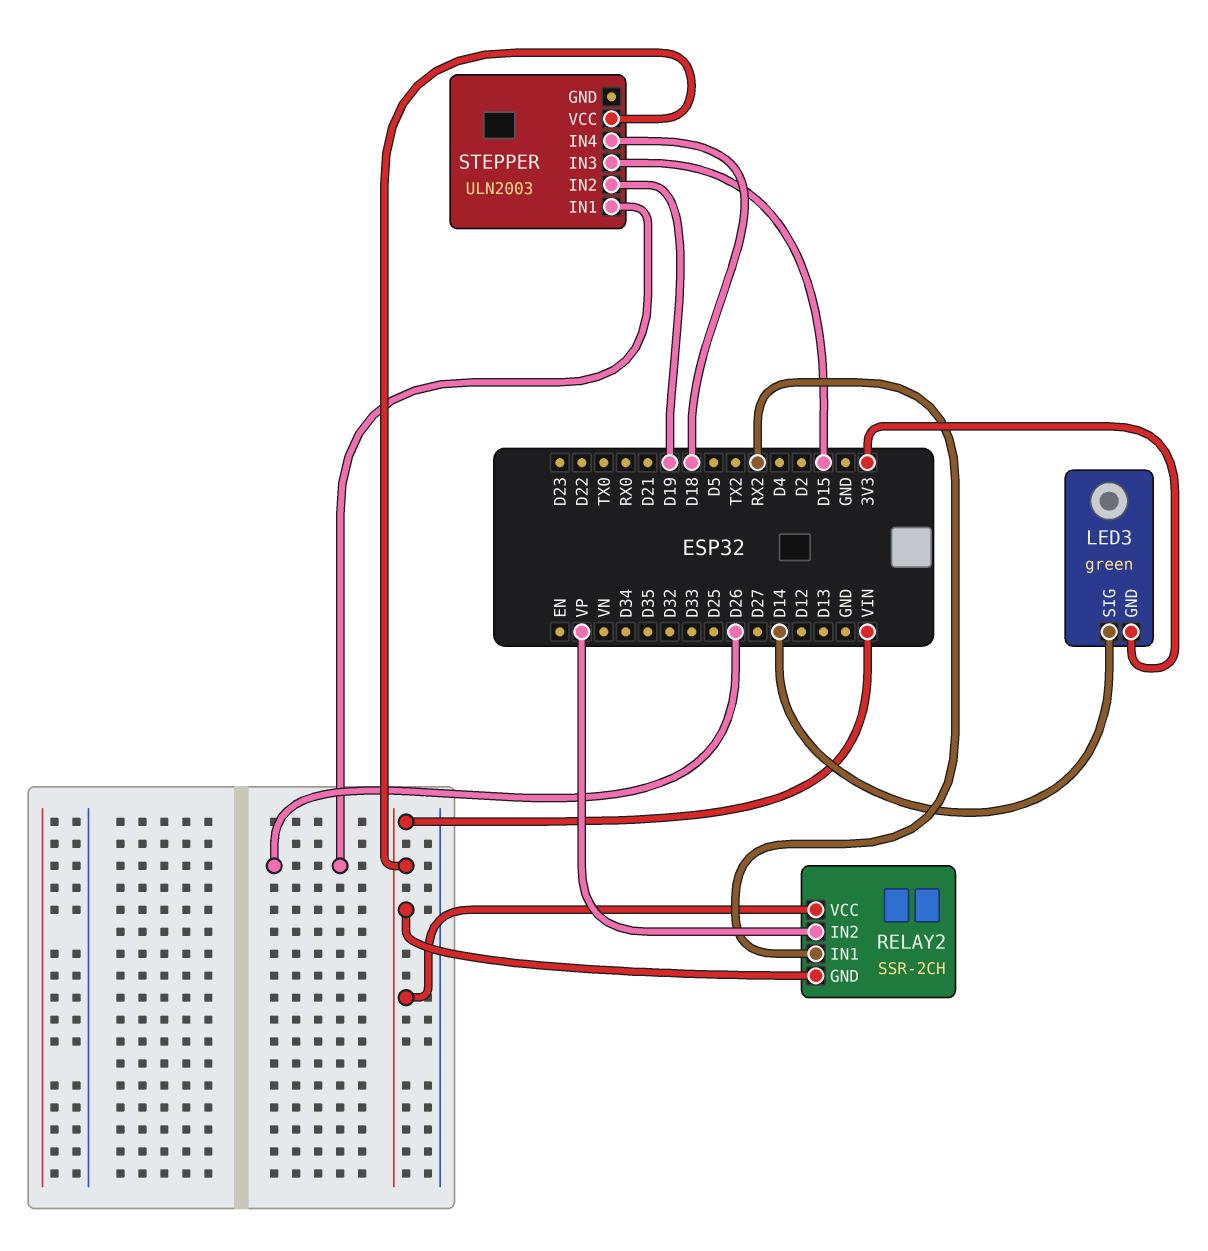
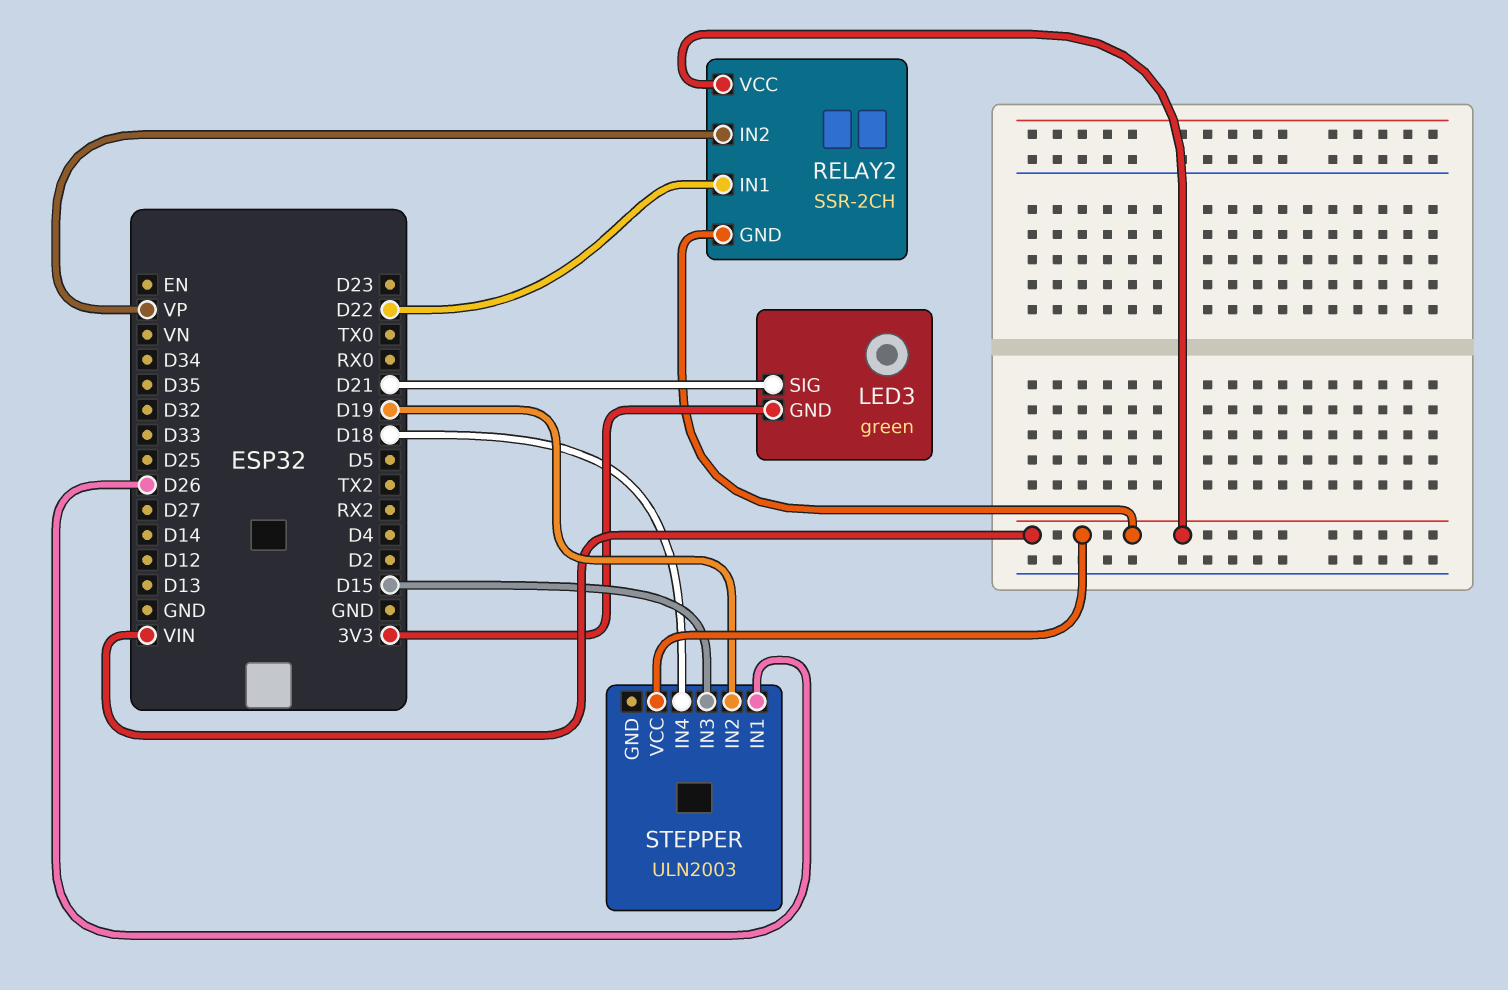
LED3 pin SIG: D14 -> D21
RELAY2 pin IN1: RX2 -> D22

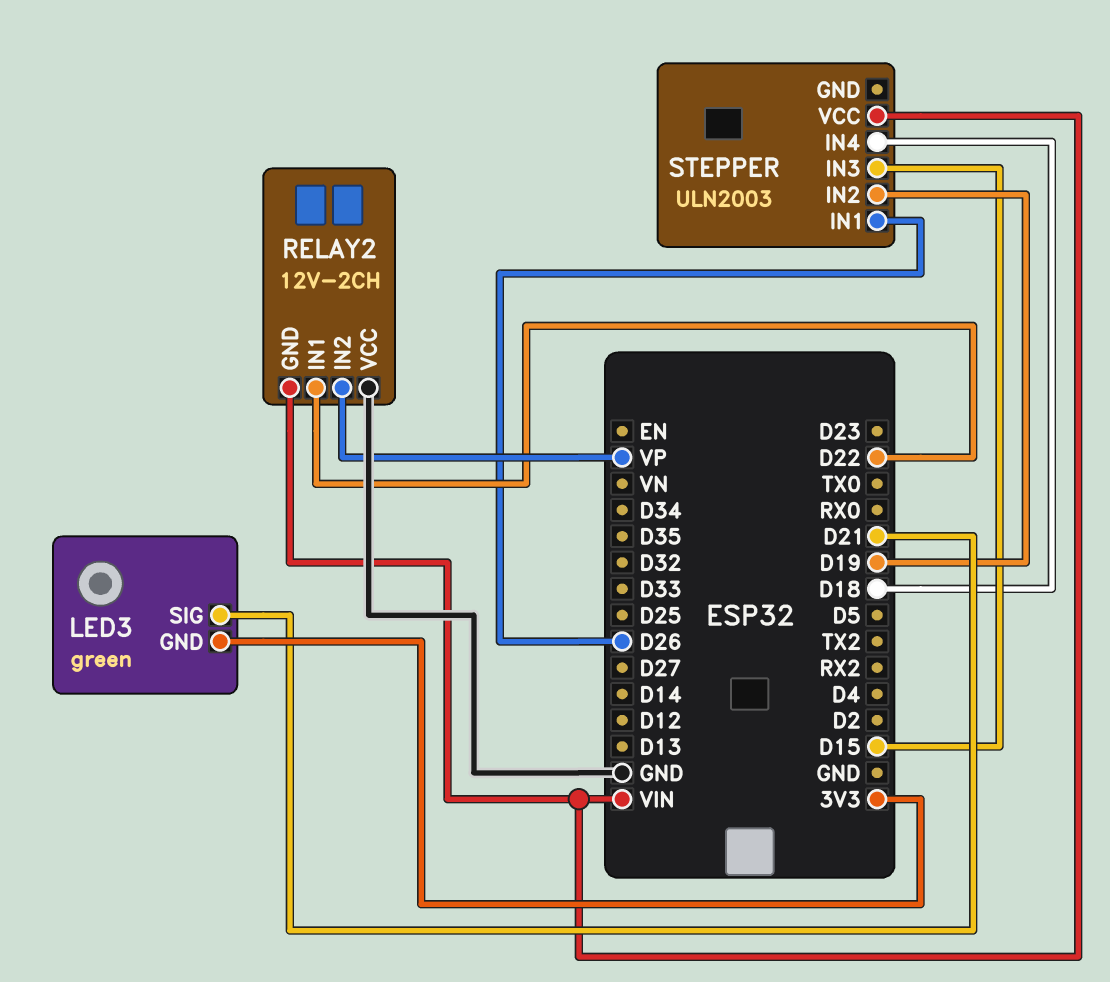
RELAY2: SSR-2CH -> 12V-2CH
RELAY2 pin VCC: VIN -> GND

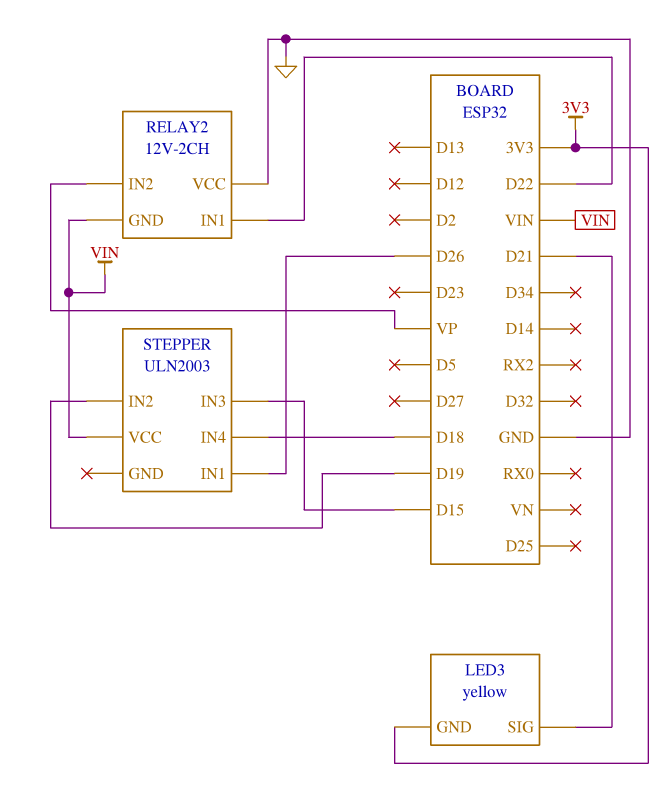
LED3: green -> yellow

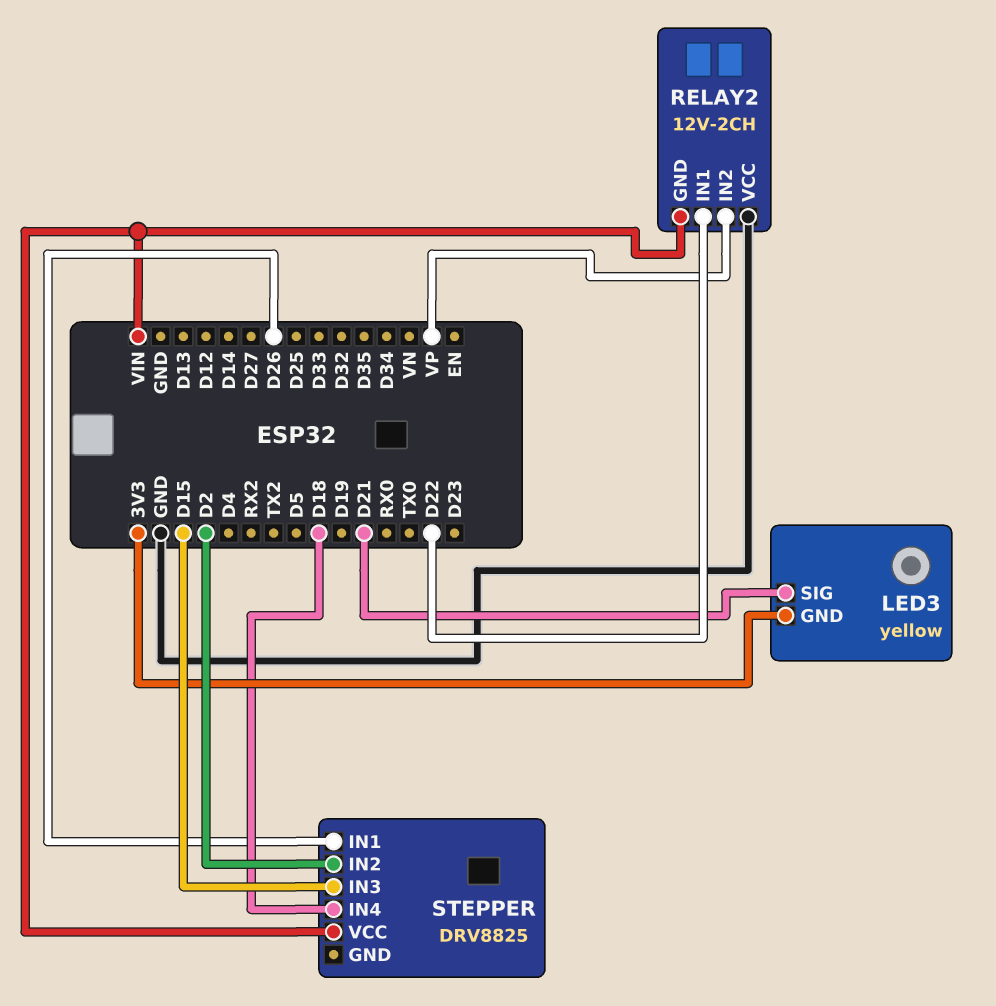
STEPPER: ULN2003 -> DRV8825
STEPPER pin IN2: D19 -> D2

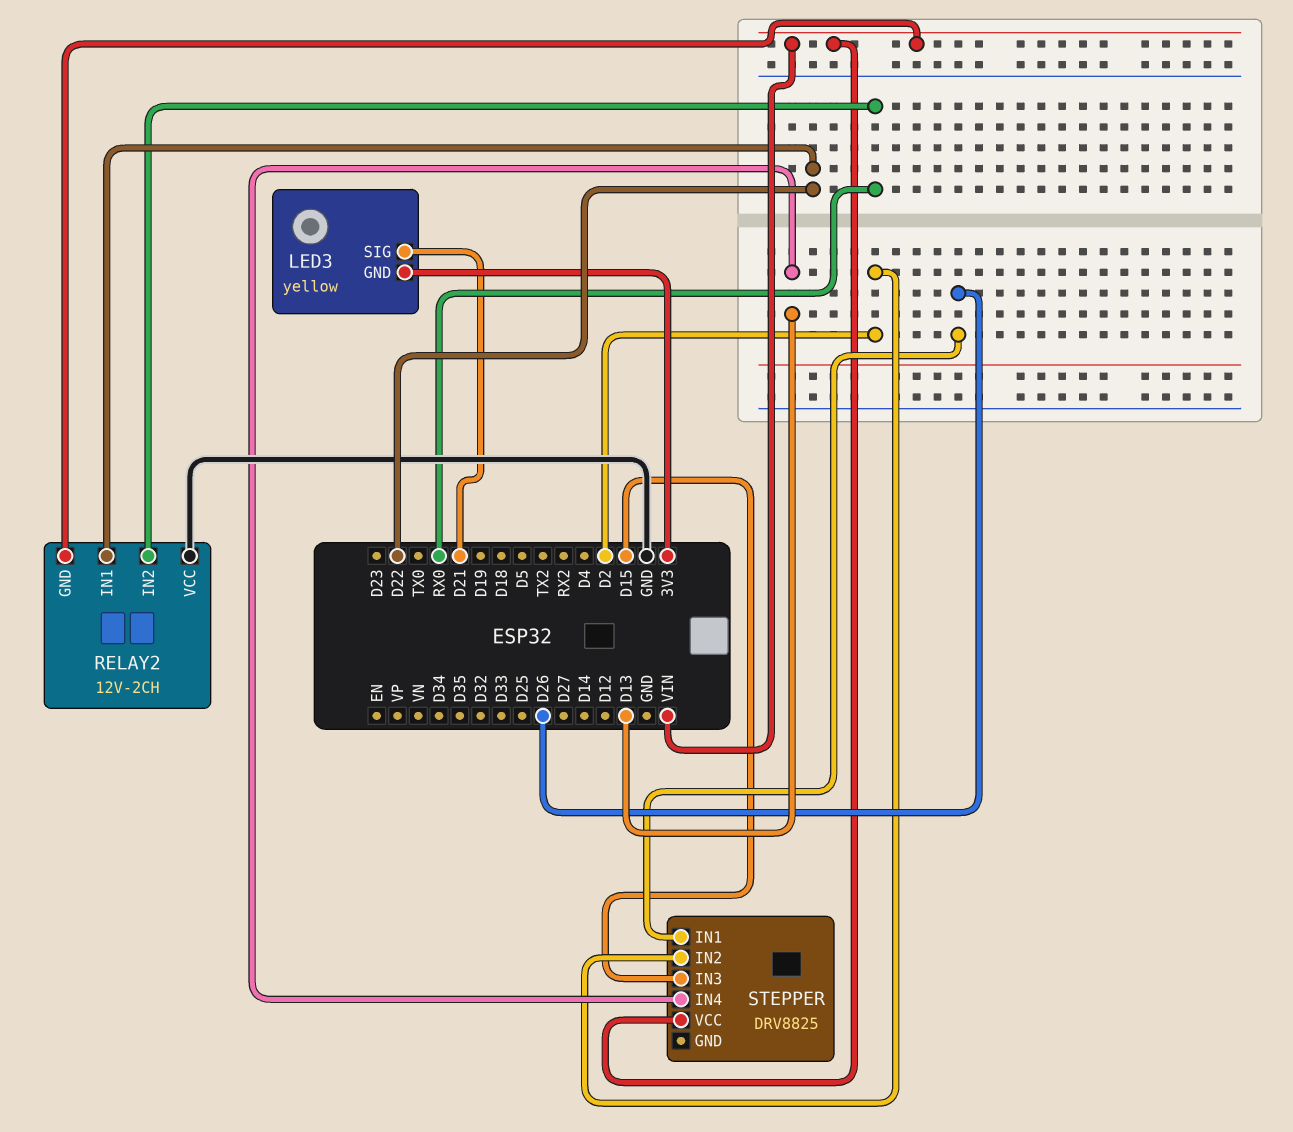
RELAY2 pin IN2: VP -> RX0
STEPPER pin IN4: D18 -> D13

